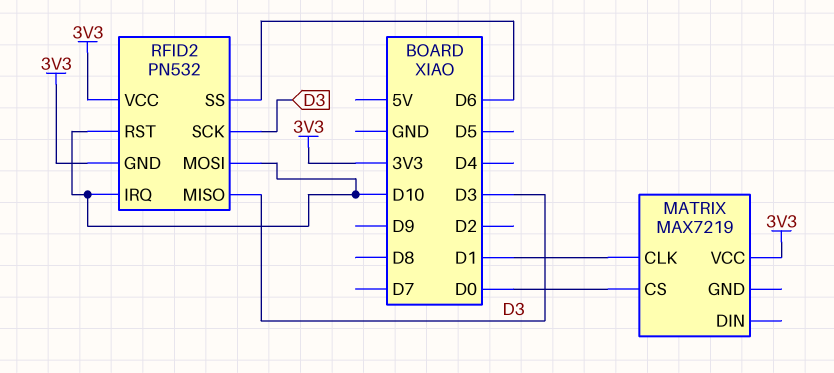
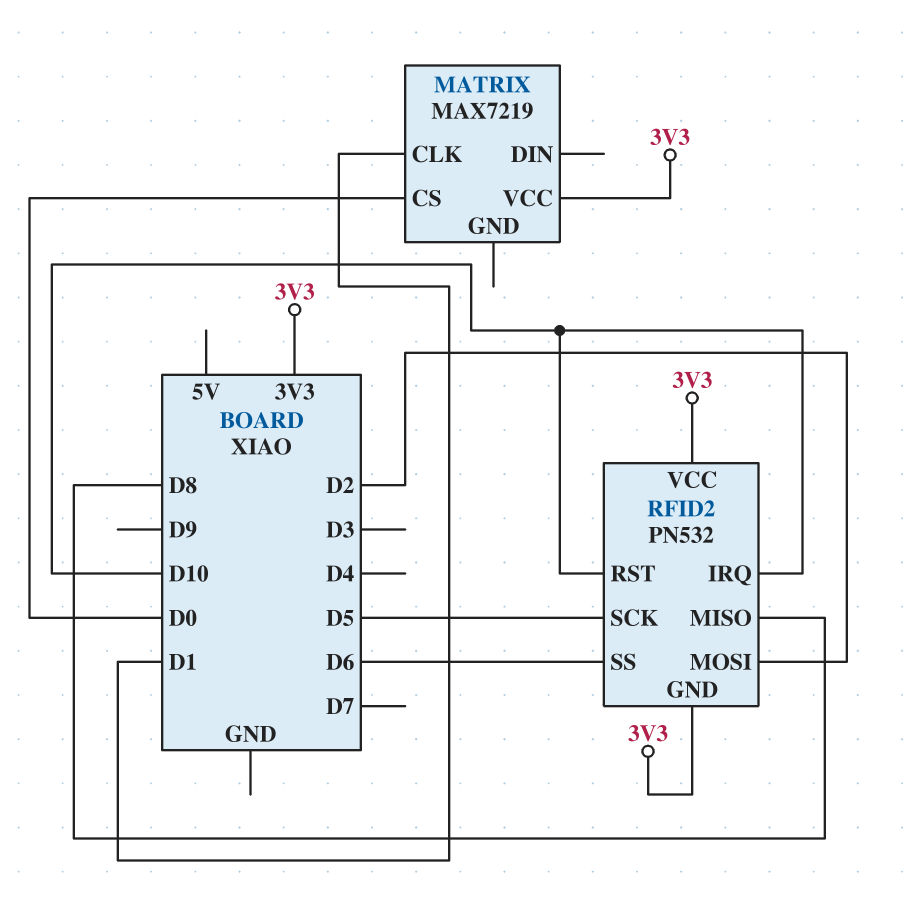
RFID2 pin MISO: D3 -> D8
RFID2 pin MOSI: D10 -> D2
RFID2 pin SCK: D3 -> D5

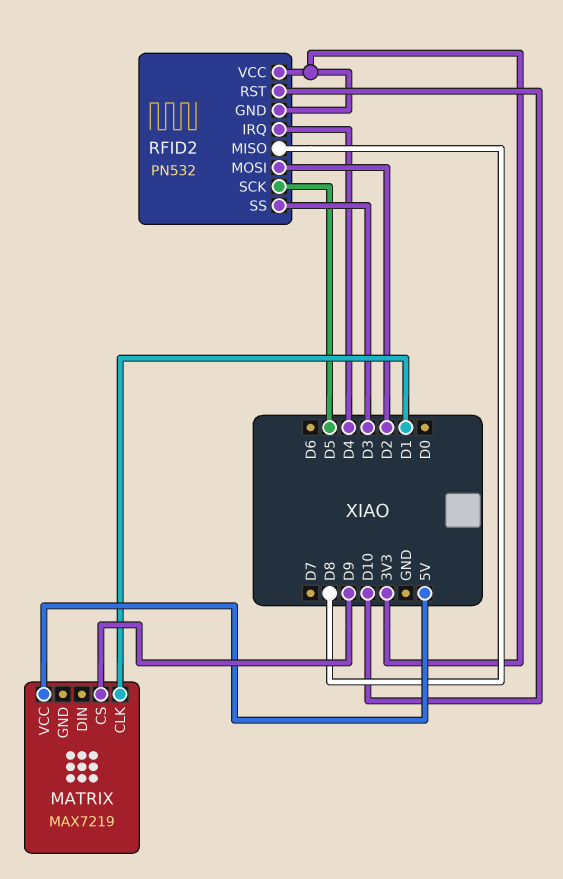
MATRIX pin CS: D0 -> D9
MATRIX pin VCC: 3V3 -> 5V
RFID2 pin IRQ: D10 -> D4
RFID2 pin SS: D6 -> D3

